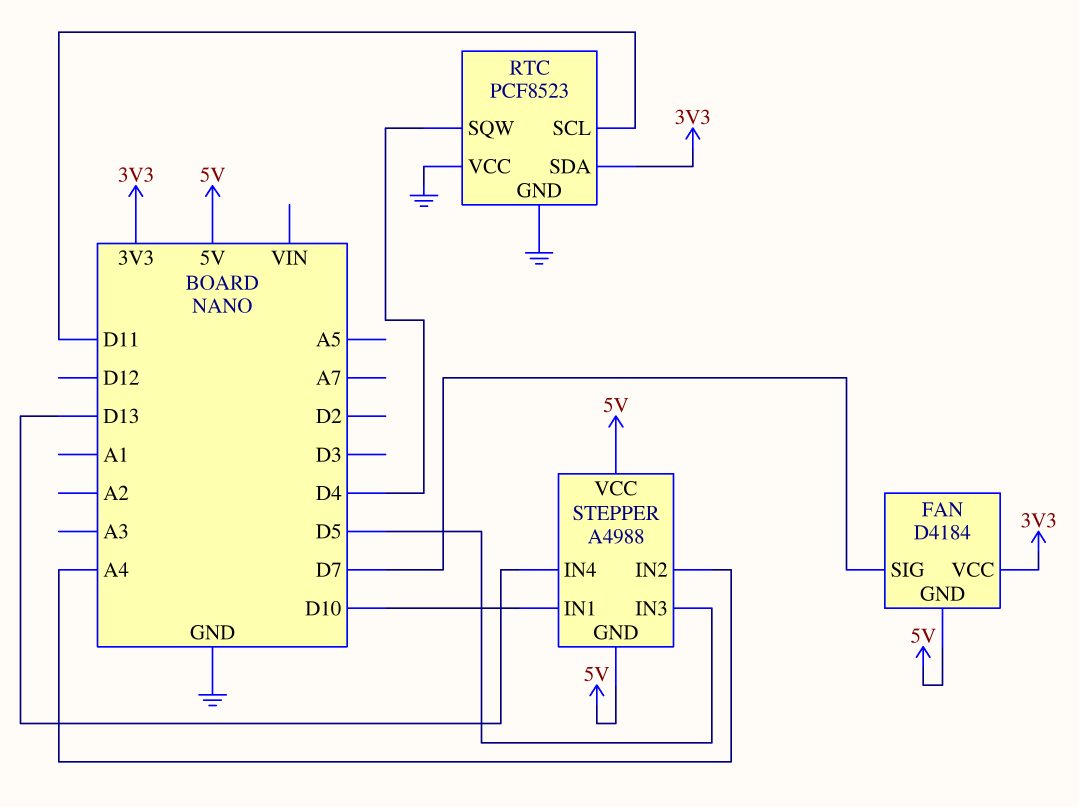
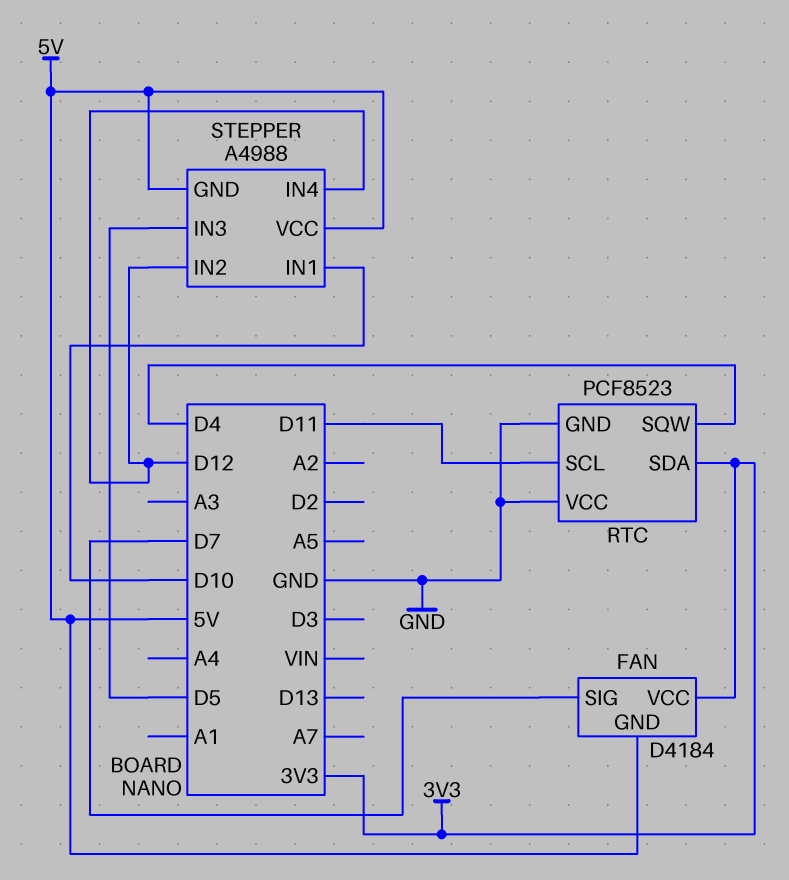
STEPPER pin IN2: A4 -> D12
STEPPER pin IN4: D13 -> D12

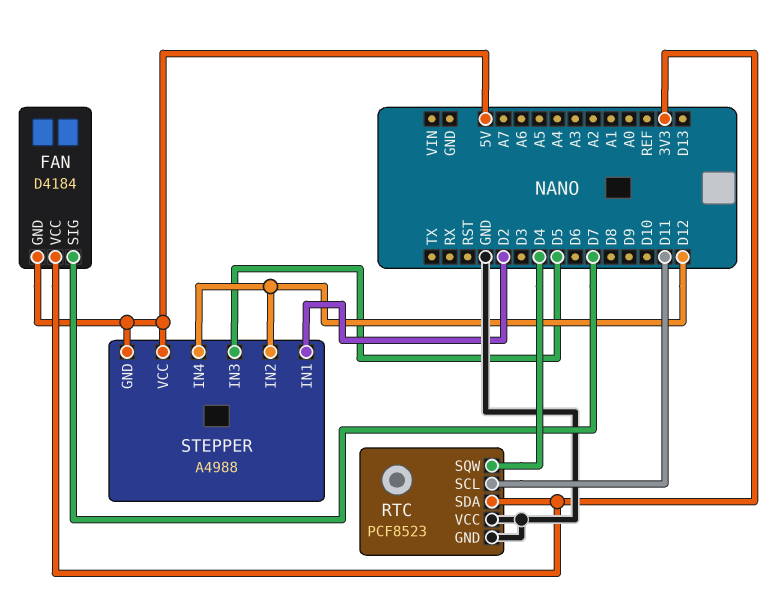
STEPPER pin IN1: D10 -> D2

